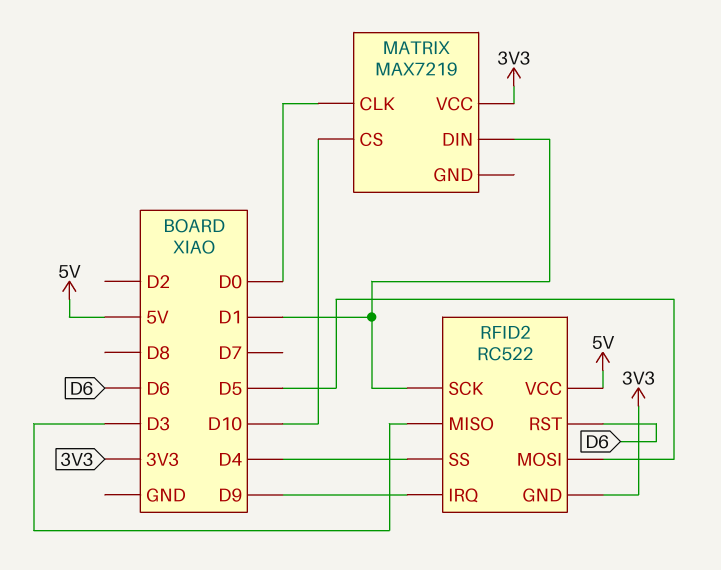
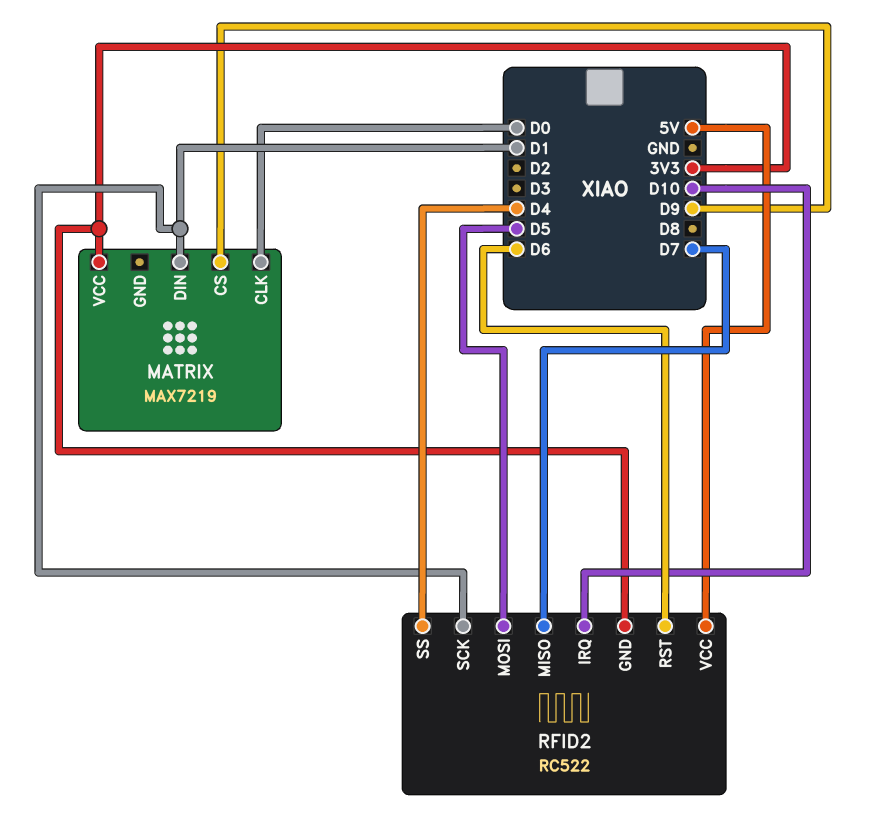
MATRIX pin CS: D10 -> D9
RFID2 pin IRQ: D9 -> D10
RFID2 pin MISO: D3 -> D7

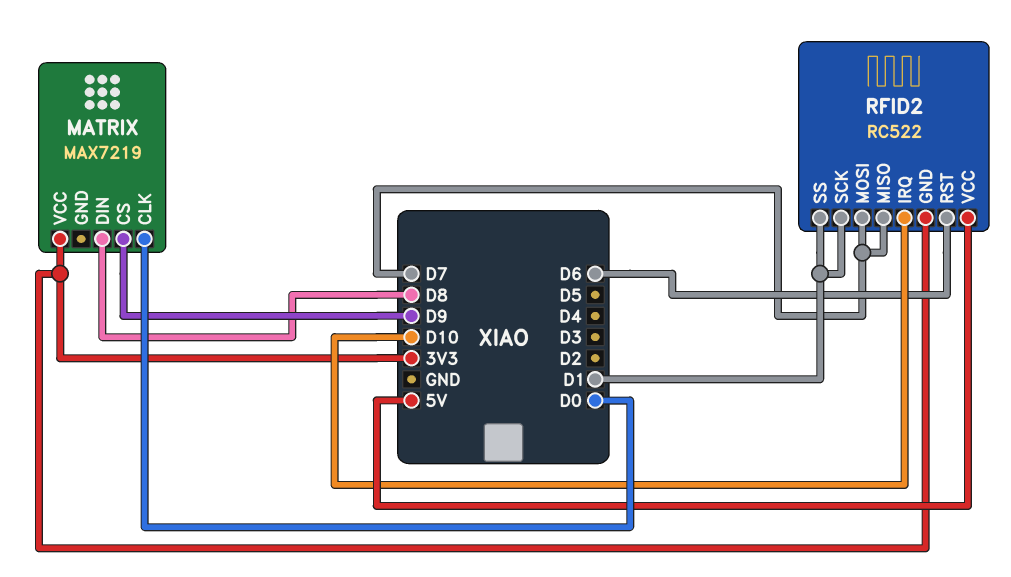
MATRIX pin DIN: D1 -> D8
RFID2 pin MOSI: D5 -> D7
RFID2 pin SS: D4 -> D1

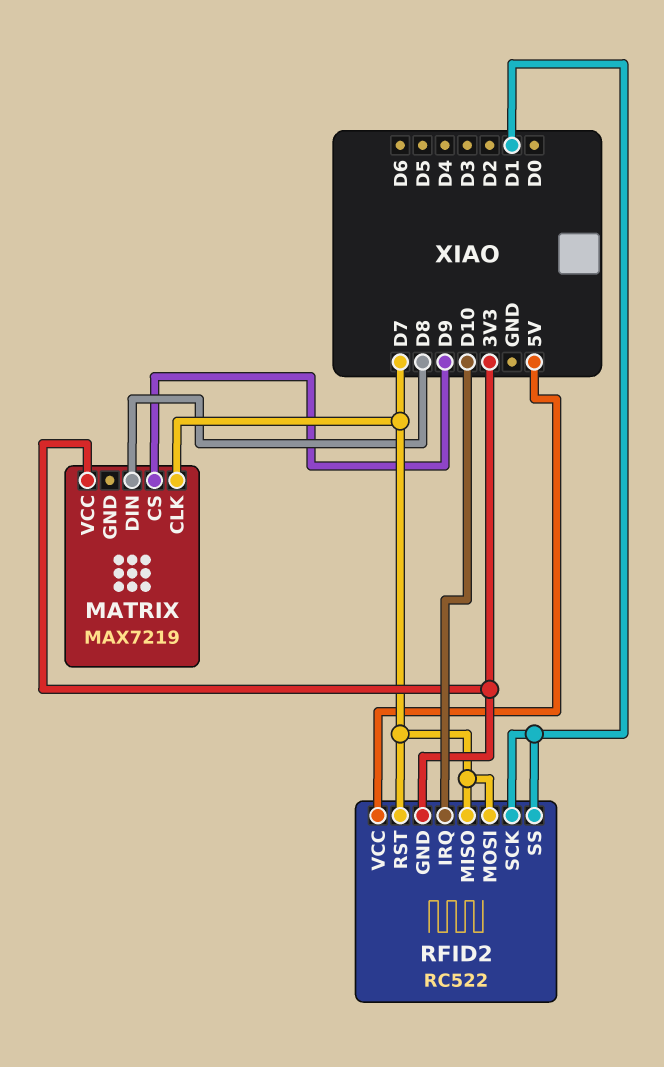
MATRIX pin CLK: D0 -> D7
RFID2 pin RST: D6 -> D7

